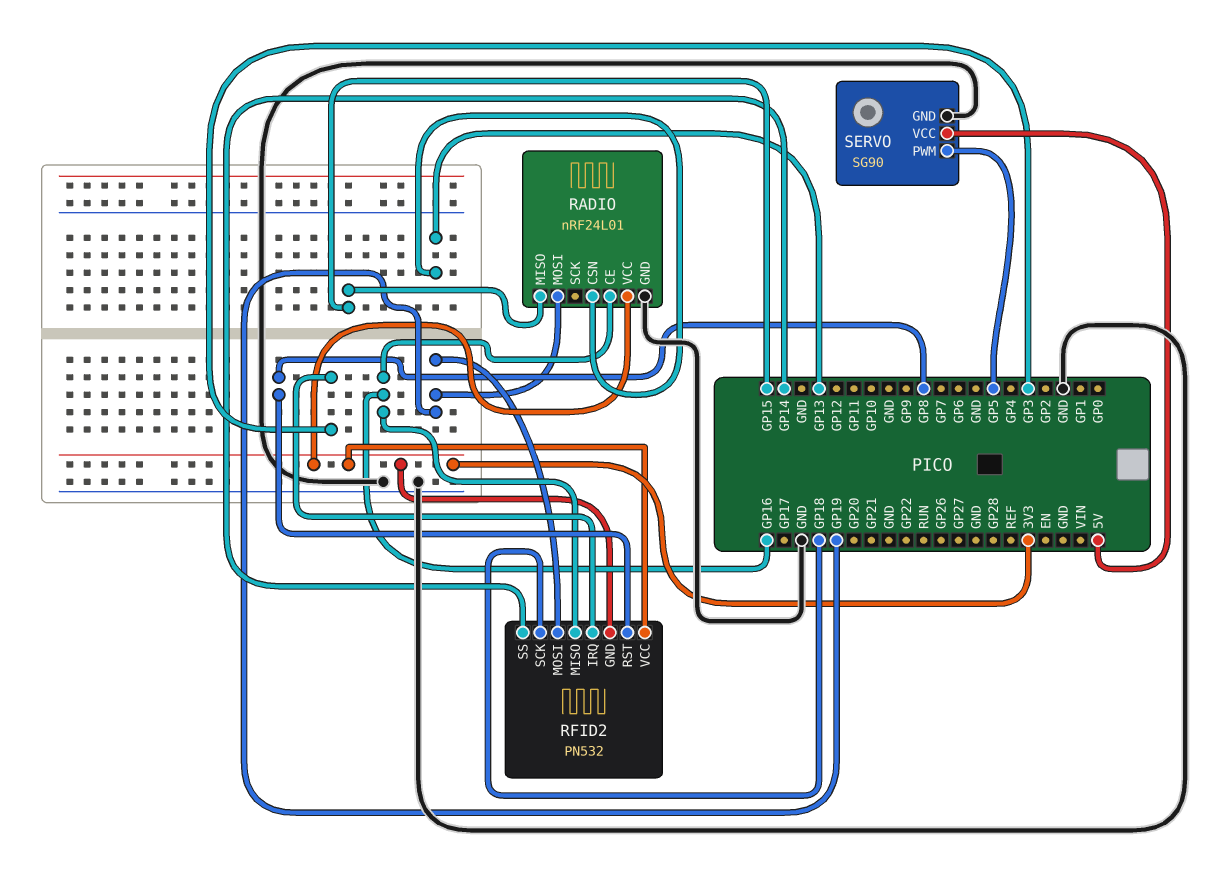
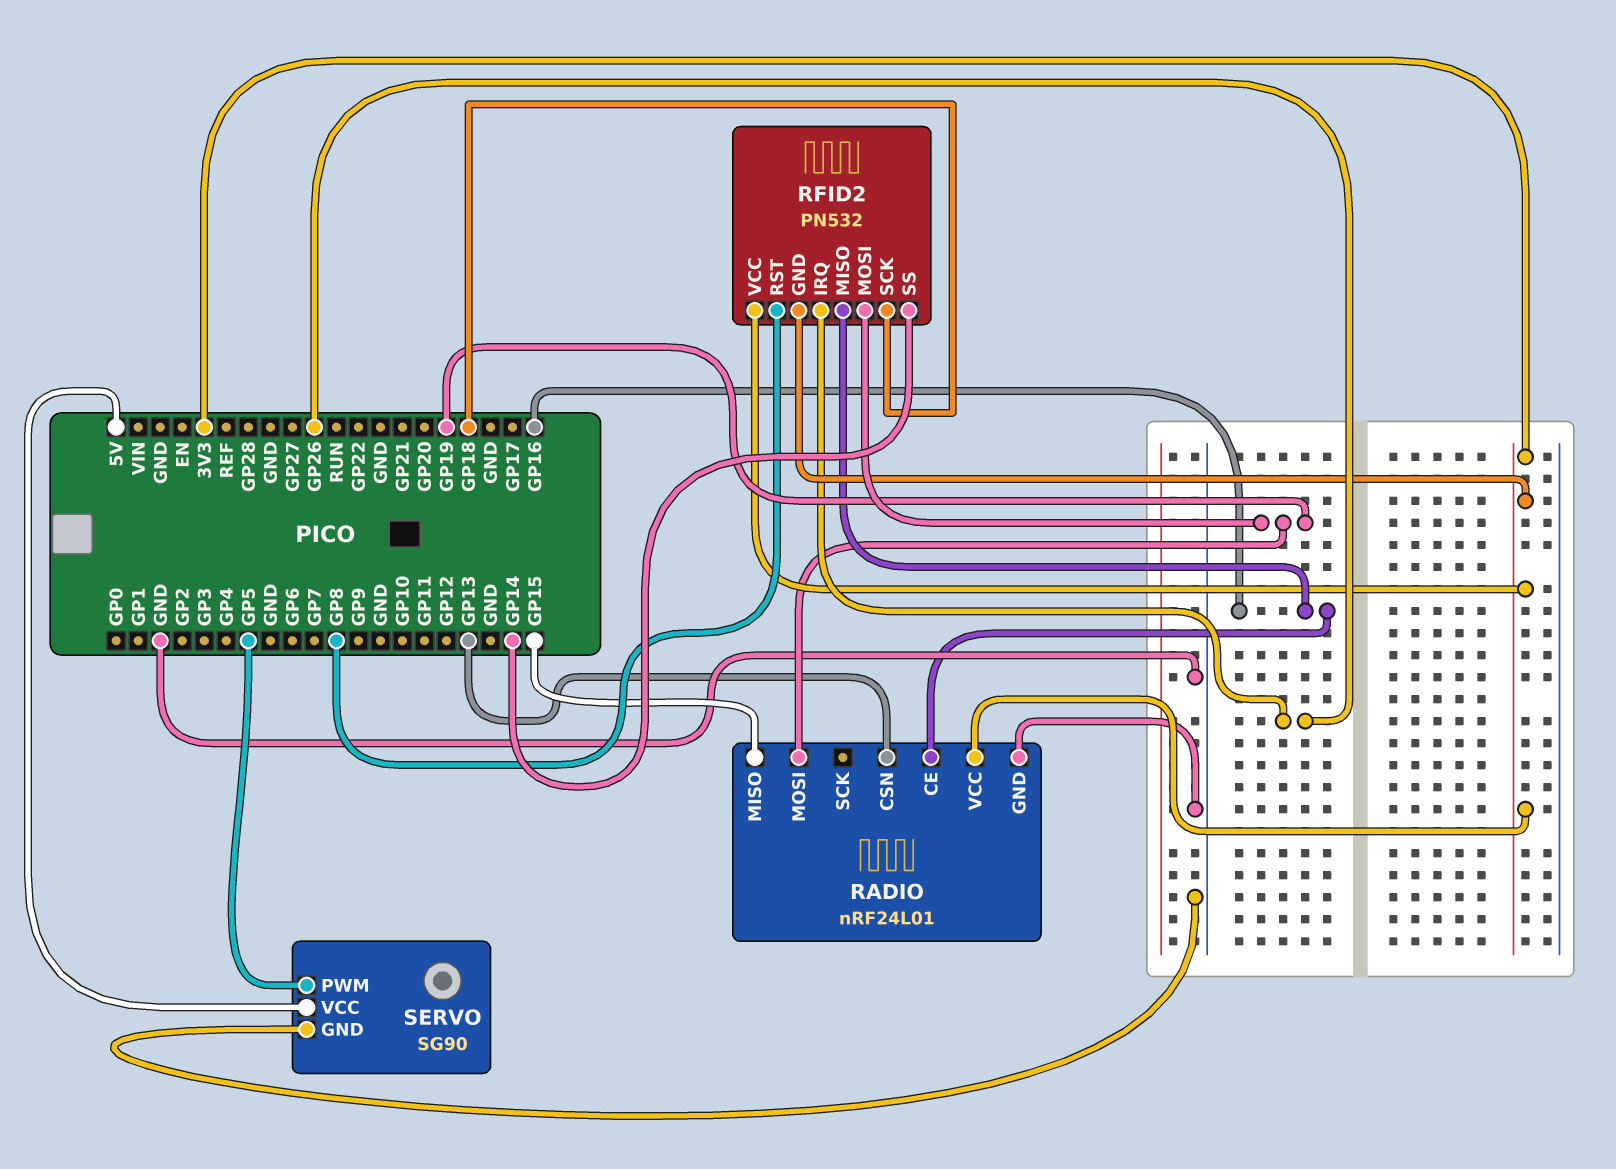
RFID2 pin IRQ: GP3 -> GP26

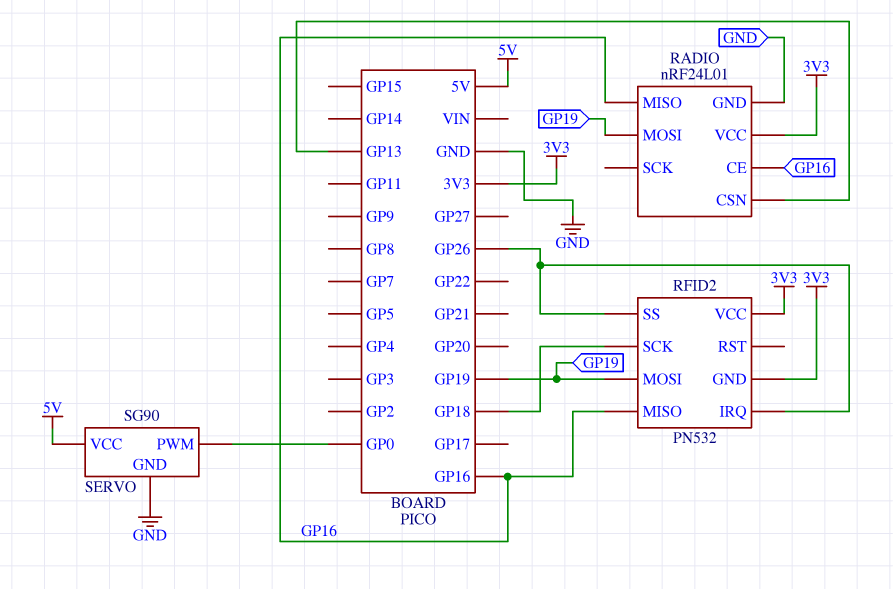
RADIO pin MISO: GP15 -> GP16
RFID2 pin RST: GP8 -> none
RFID2 pin SS: GP14 -> GP26
SERVO pin PWM: GP5 -> GP0

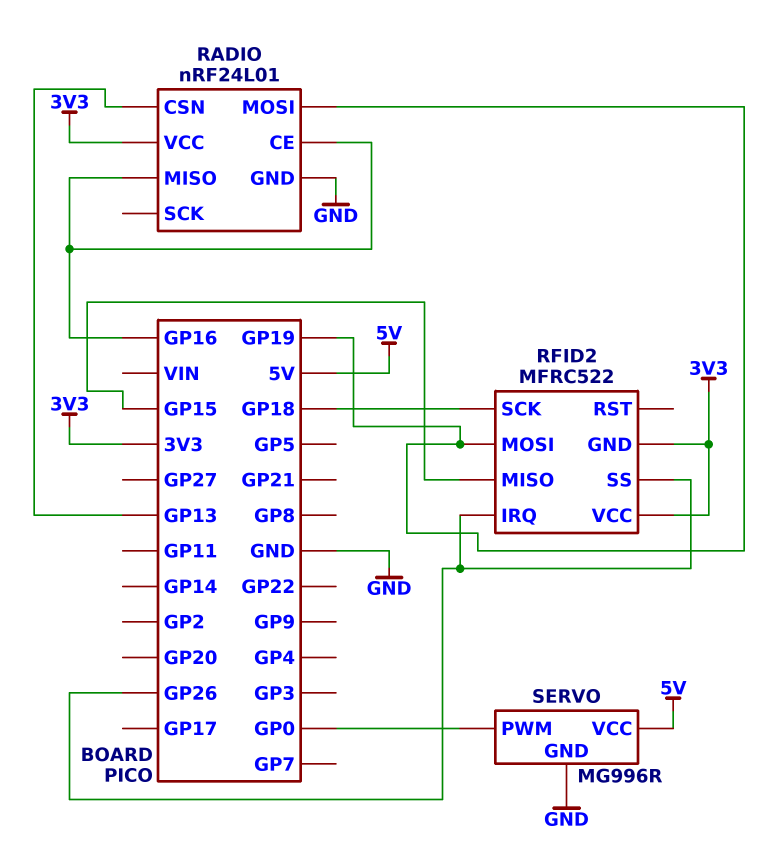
RFID2: PN532 -> MFRC522
RFID2 pin MISO: GP16 -> GP15
SERVO: SG90 -> MG996R

